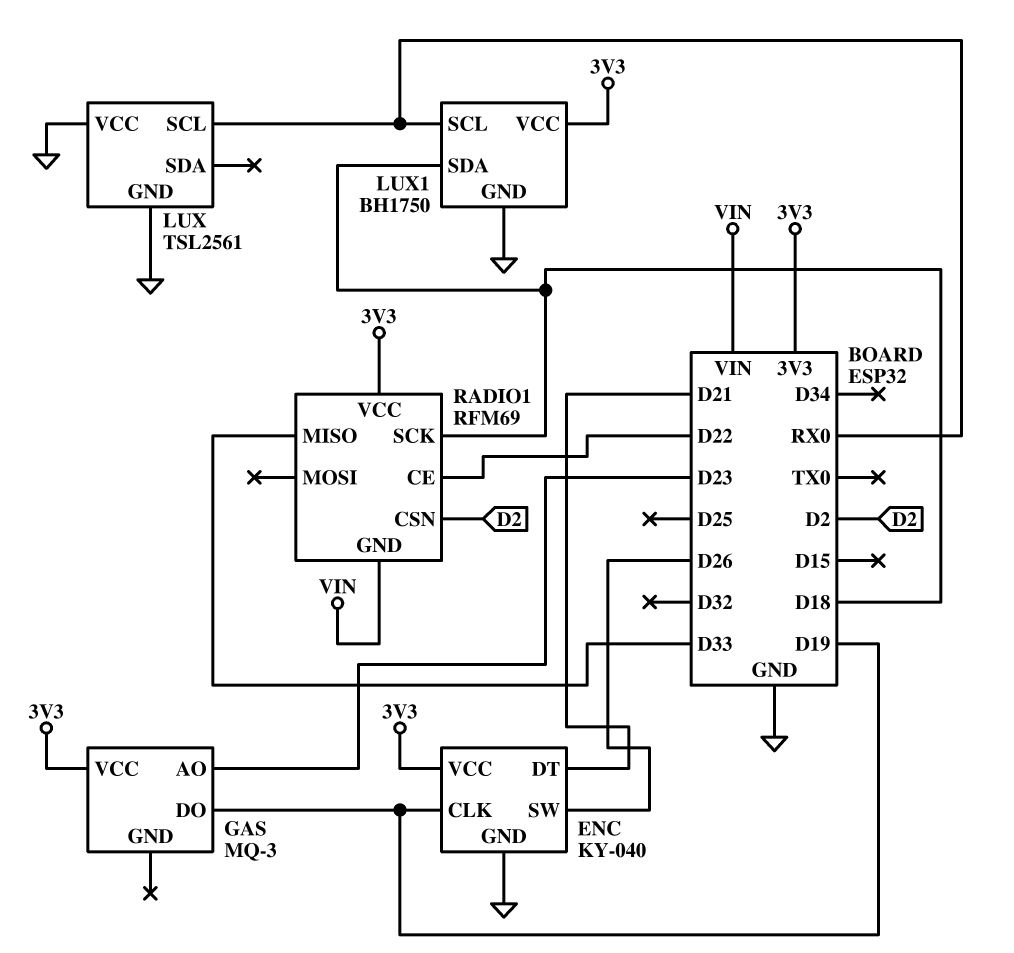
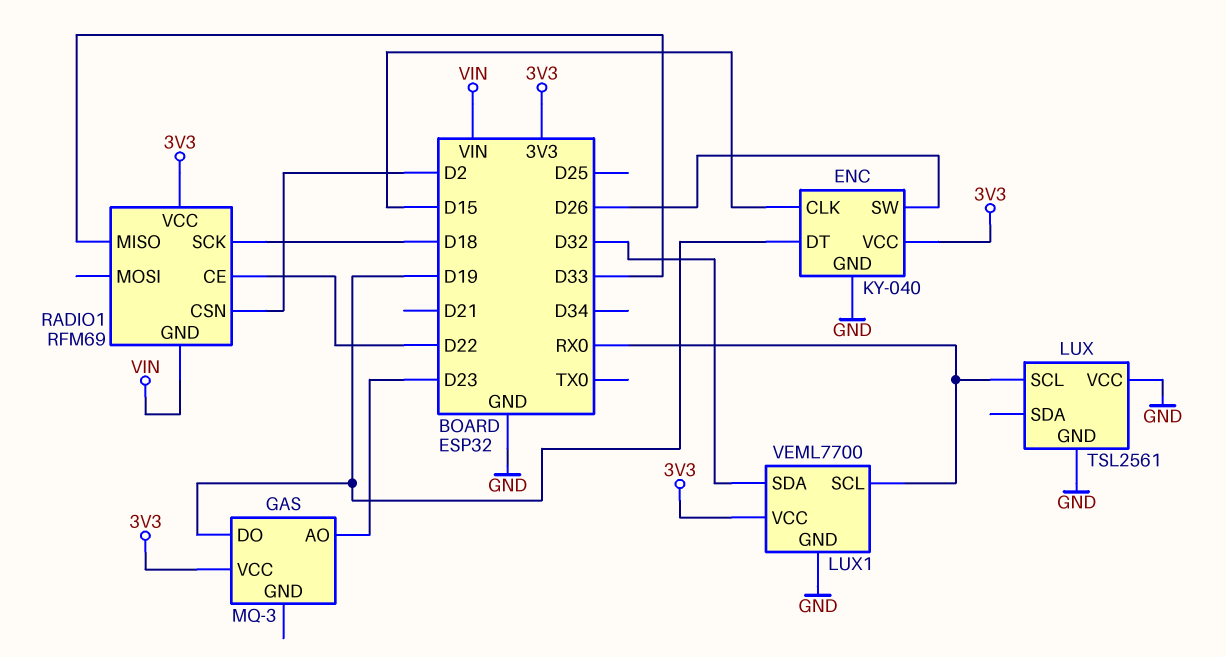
ENC pin CLK: D19 -> D15
ENC pin DT: D21 -> D19
LUX1: BH1750 -> VEML7700
LUX1 pin SDA: D18 -> D32

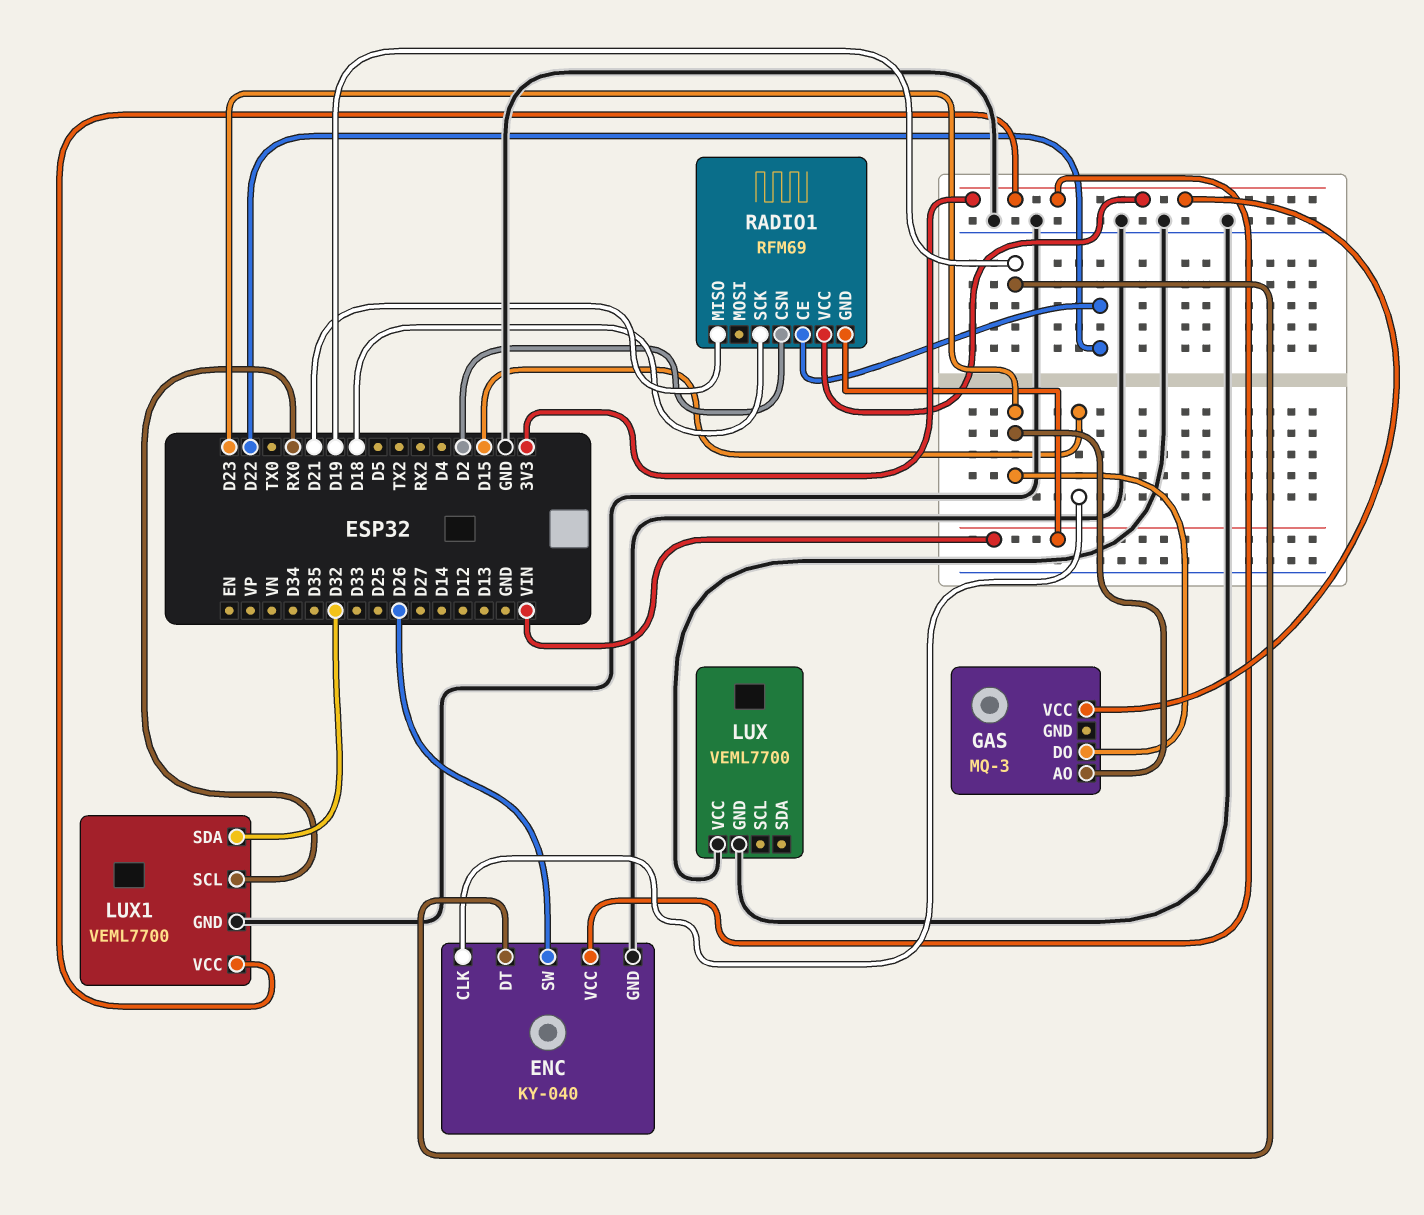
GAS pin DO: D19 -> D23
LUX: TSL2561 -> VEML7700
LUX pin SCL: RX0 -> none
RADIO1 pin MISO: D33 -> D21

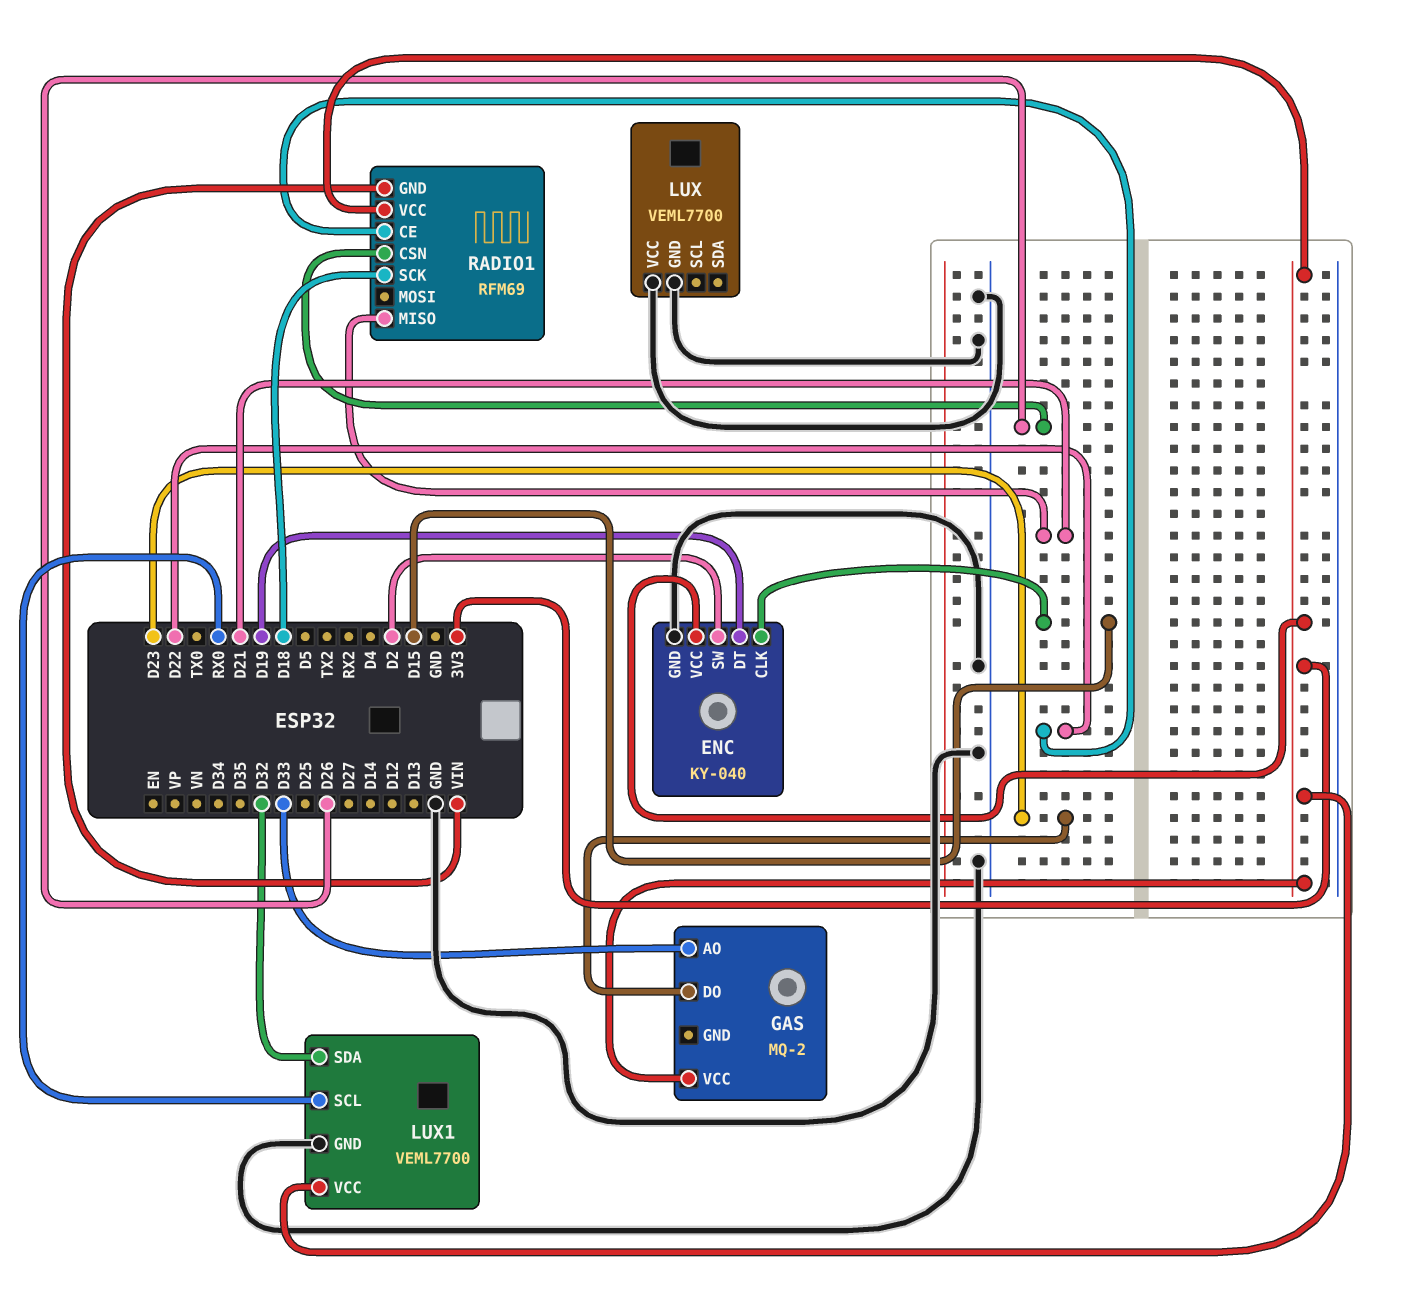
ENC pin SW: D26 -> D2
GAS: MQ-3 -> MQ-2
GAS pin AO: D23 -> D33
RADIO1 pin CSN: D2 -> D26

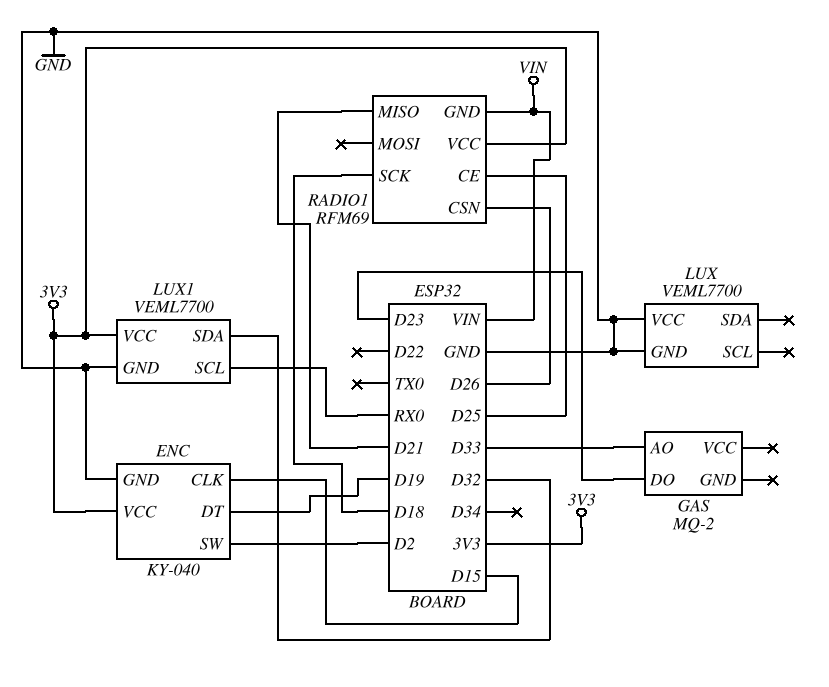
GAS pin VCC: 3V3 -> none
RADIO1 pin CE: D22 -> D25

